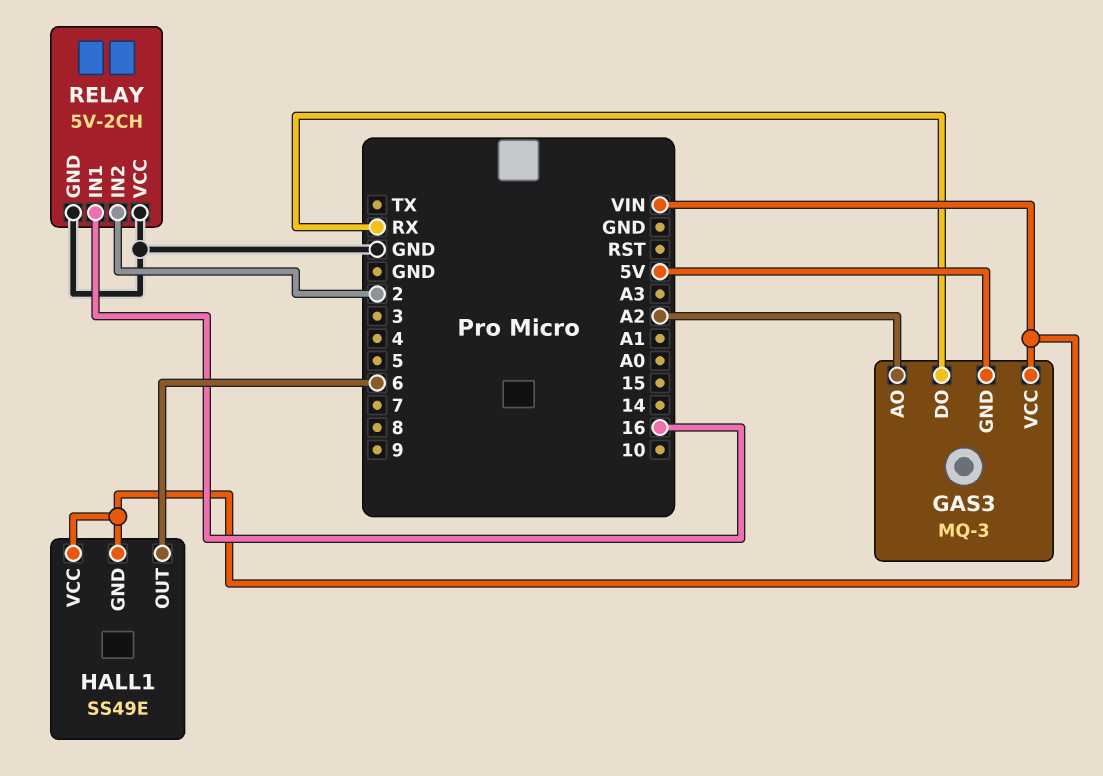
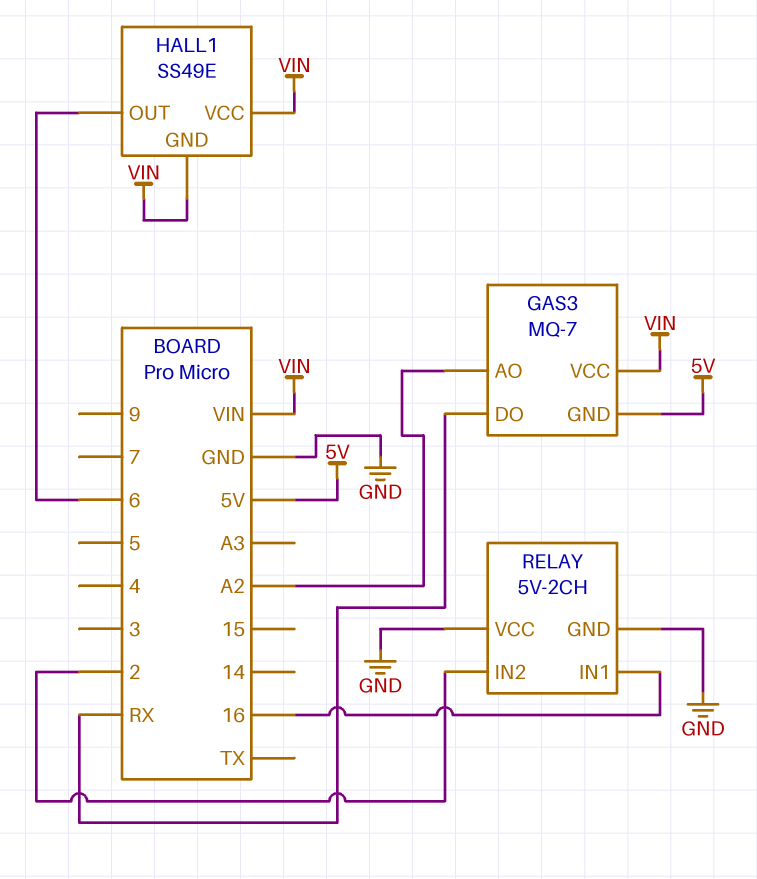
GAS3: MQ-3 -> MQ-7

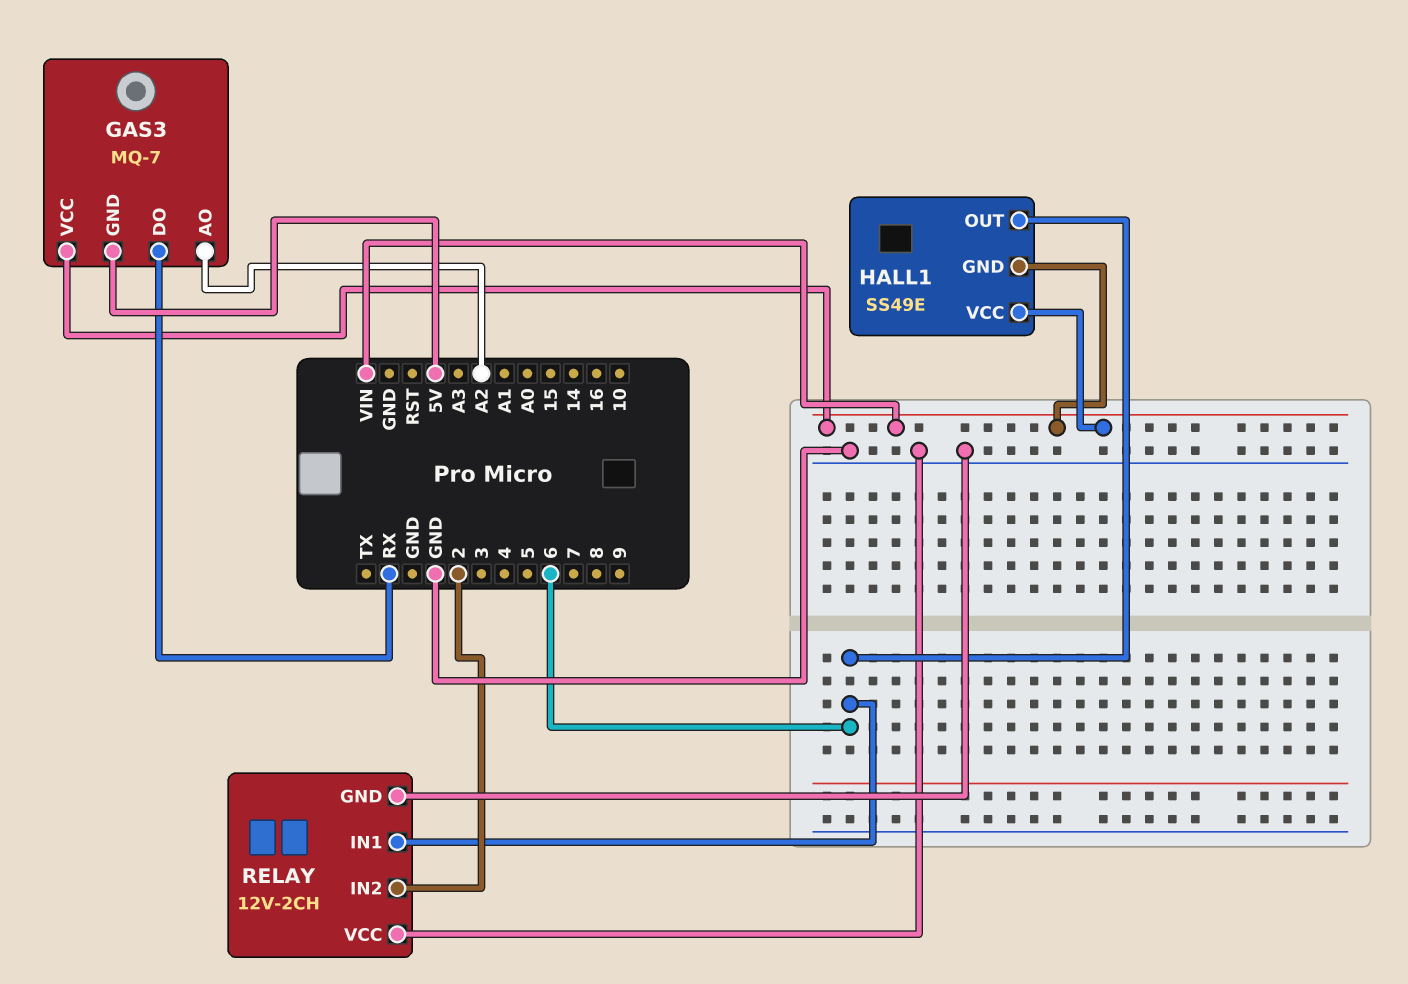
RELAY: 5V-2CH -> 12V-2CH
RELAY pin IN1: 16 -> 6

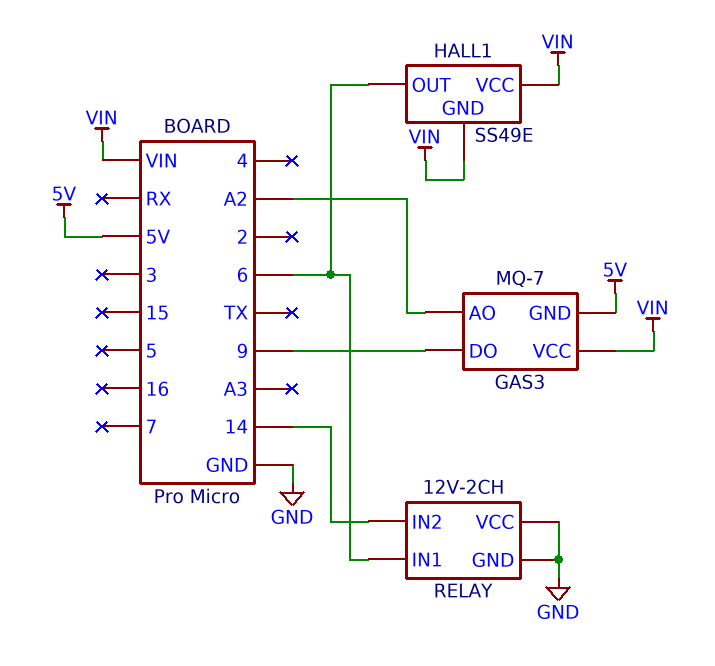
GAS3 pin DO: RX -> 9
RELAY pin IN2: 2 -> 14

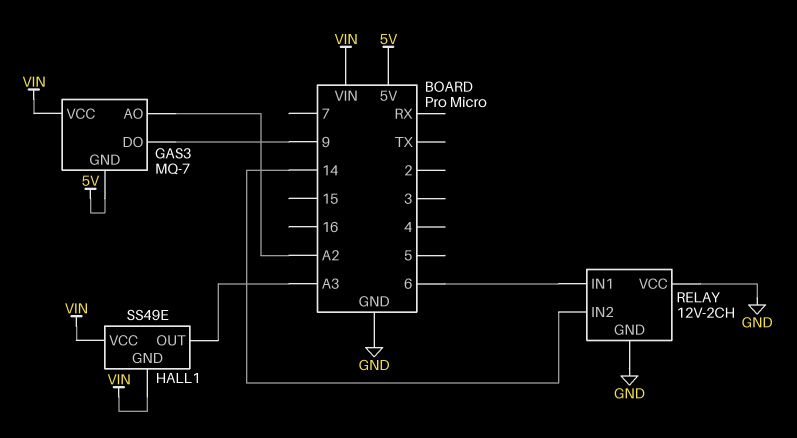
HALL1 pin OUT: 6 -> A3

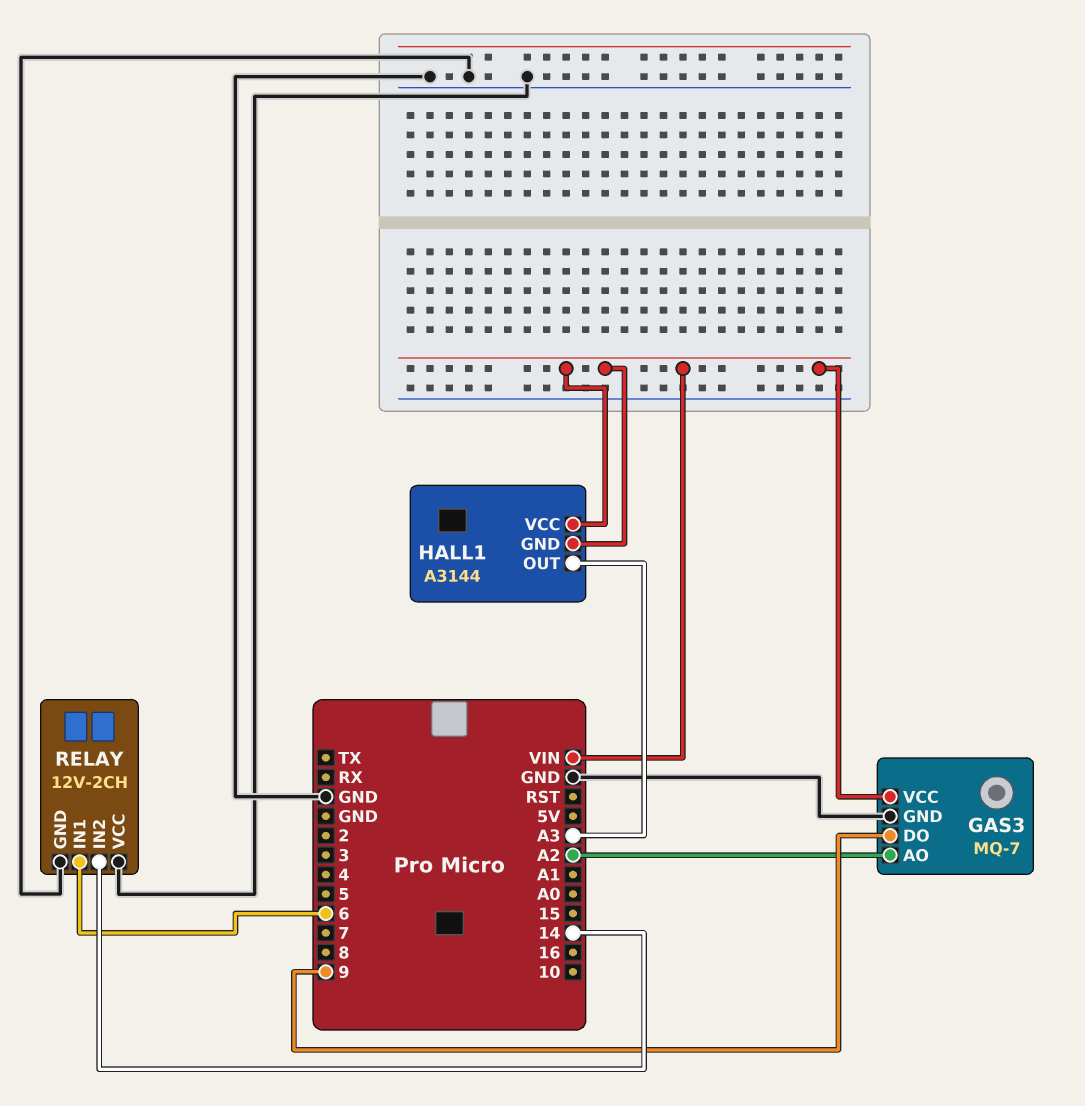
GAS3 pin GND: 5V -> GND
HALL1: SS49E -> A3144

